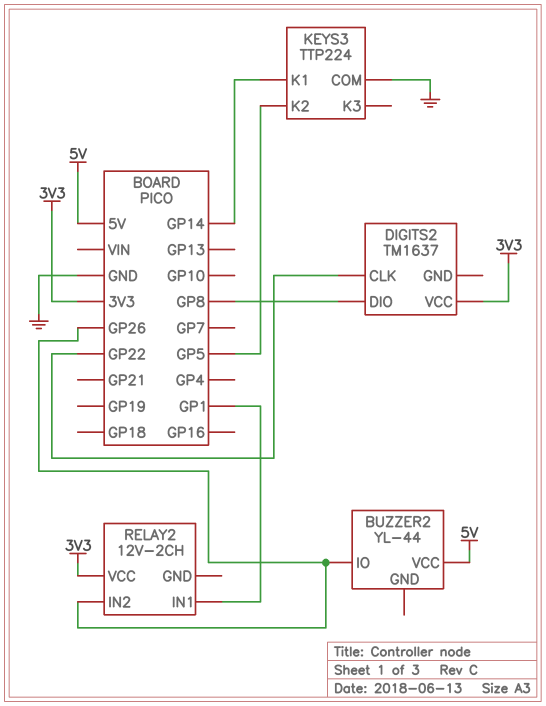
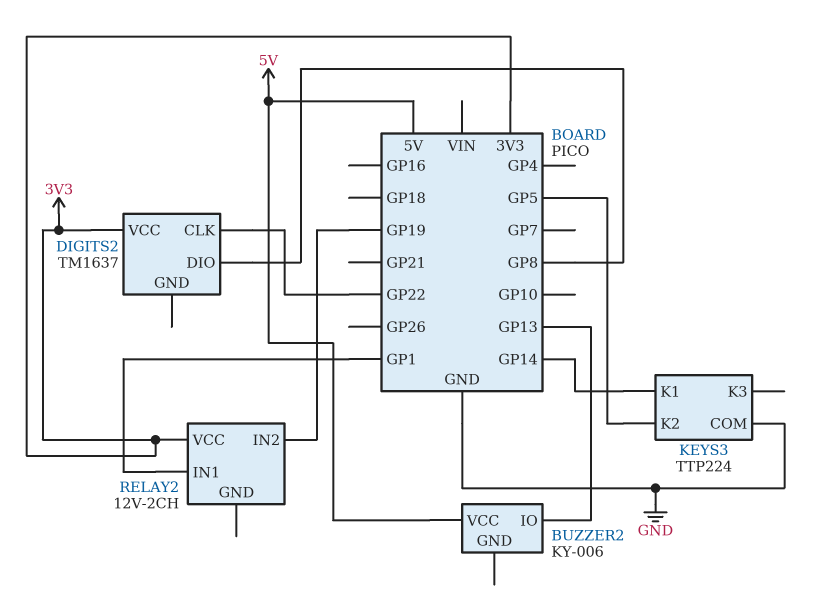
BUZZER2: YL-44 -> KY-006
BUZZER2 pin IO: GP26 -> GP13
RELAY2 pin IN2: GP26 -> GP19

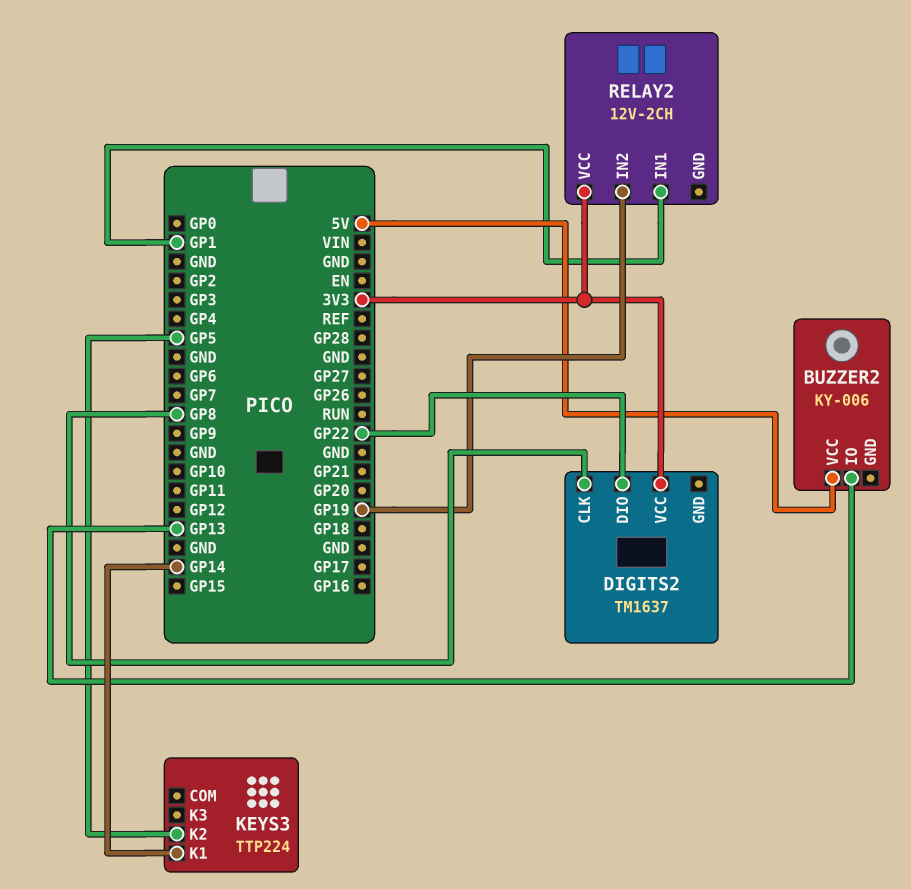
DIGITS2 pin CLK: GP22 -> GP8
DIGITS2 pin DIO: GP8 -> GP22
KEYS3 pin COM: GND -> none

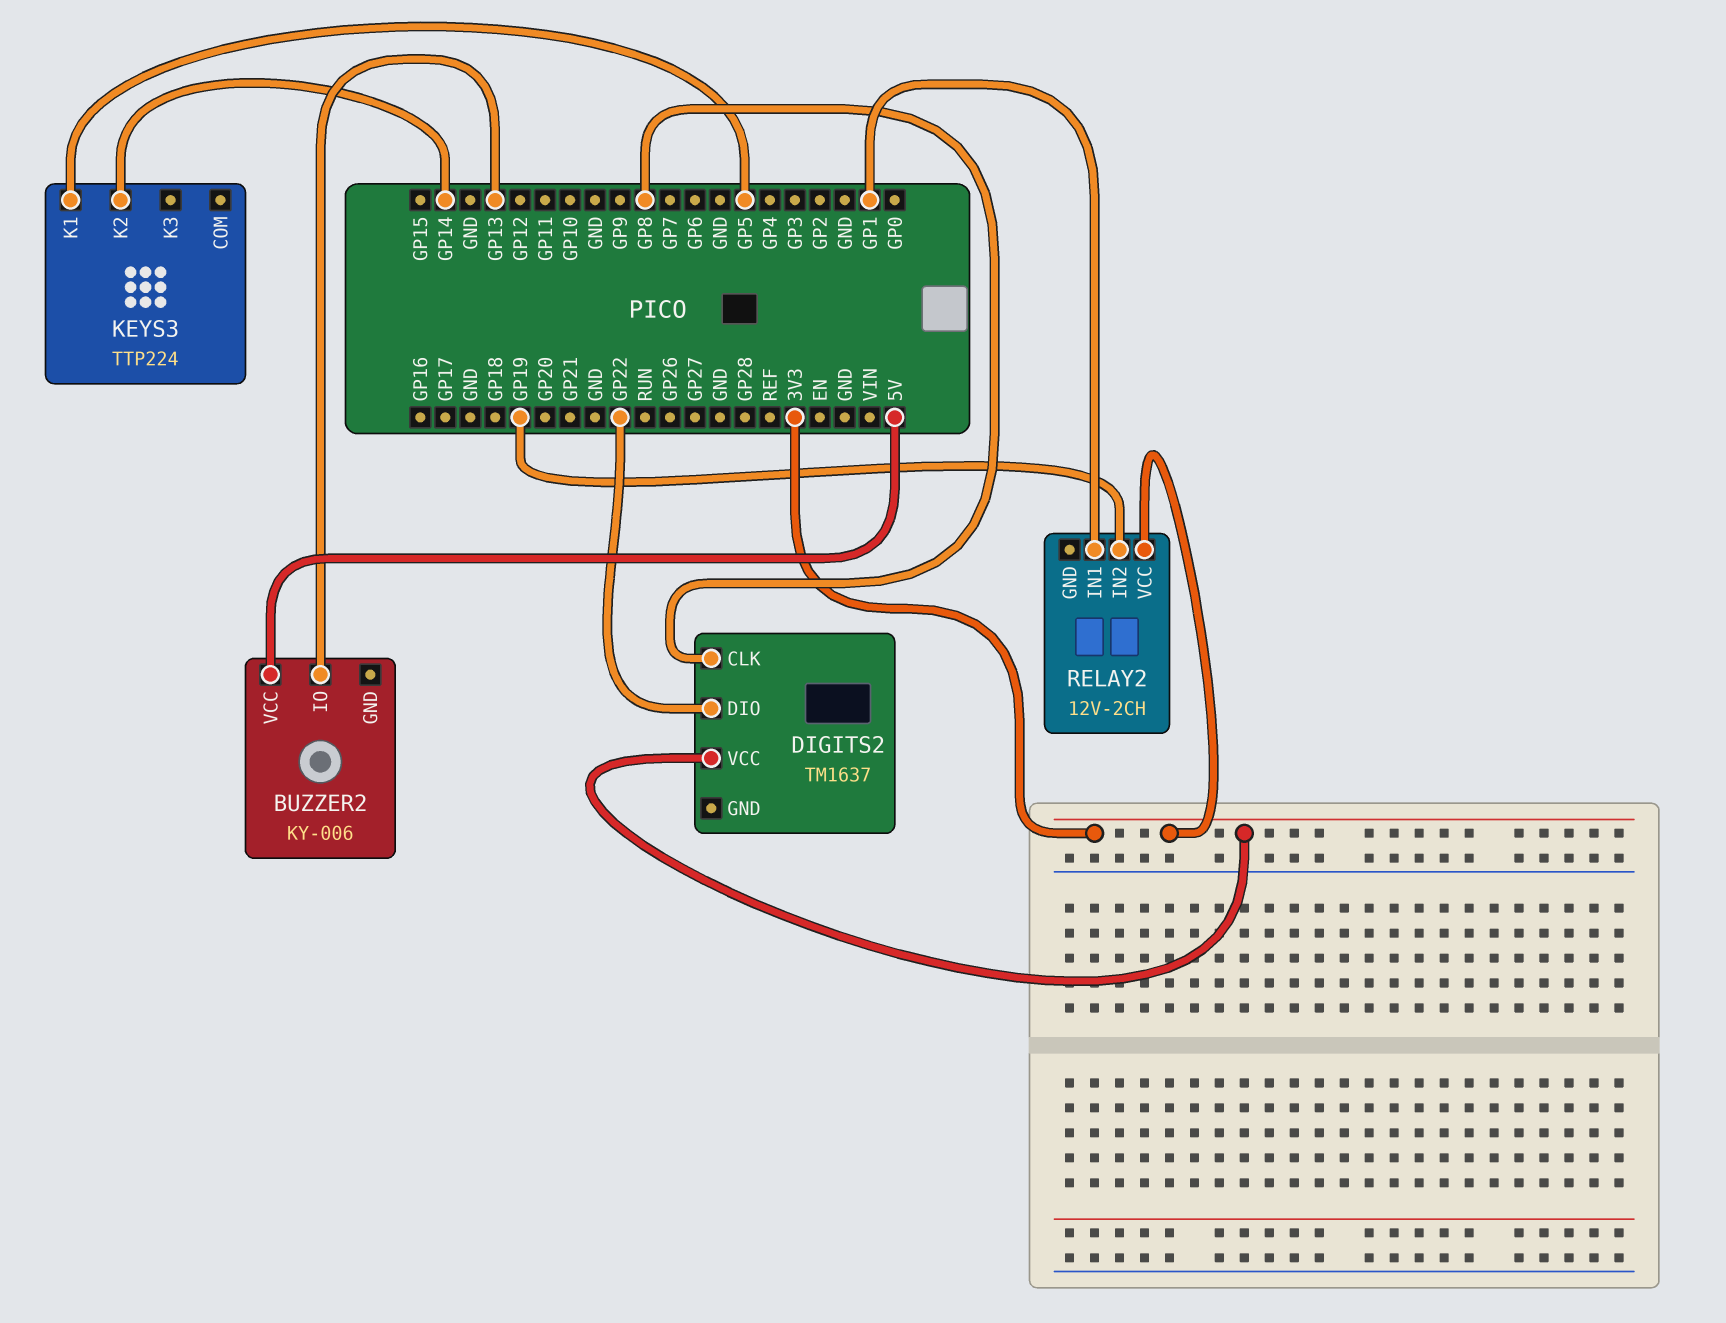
KEYS3 pin K1: GP14 -> GP5
KEYS3 pin K2: GP5 -> GP14

